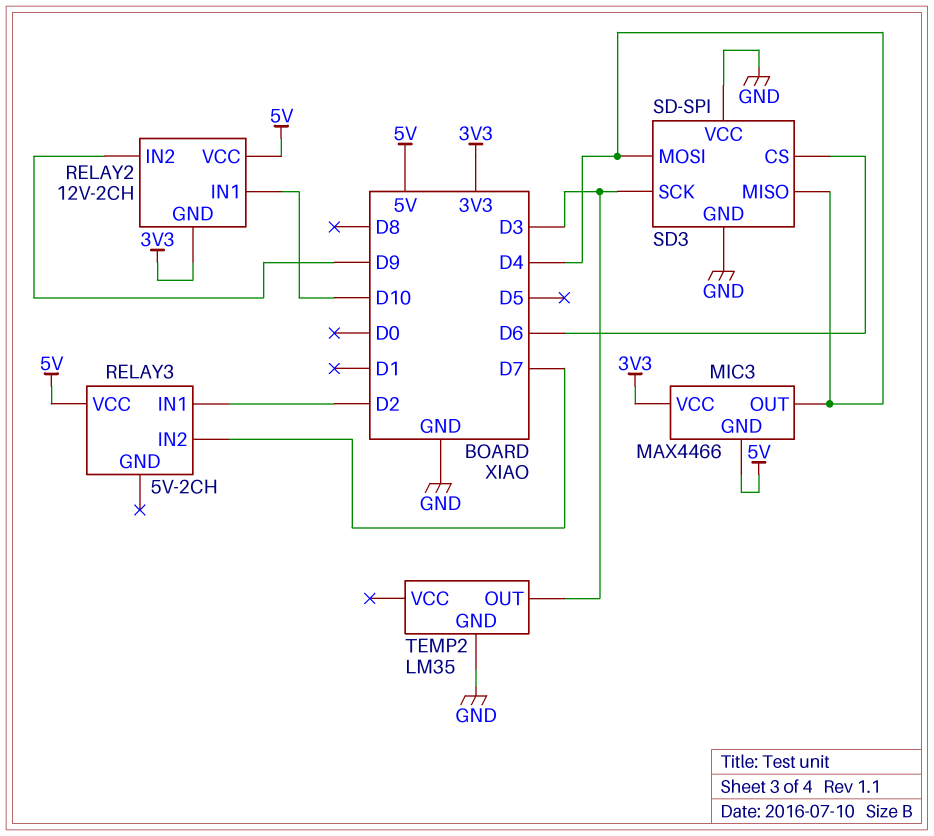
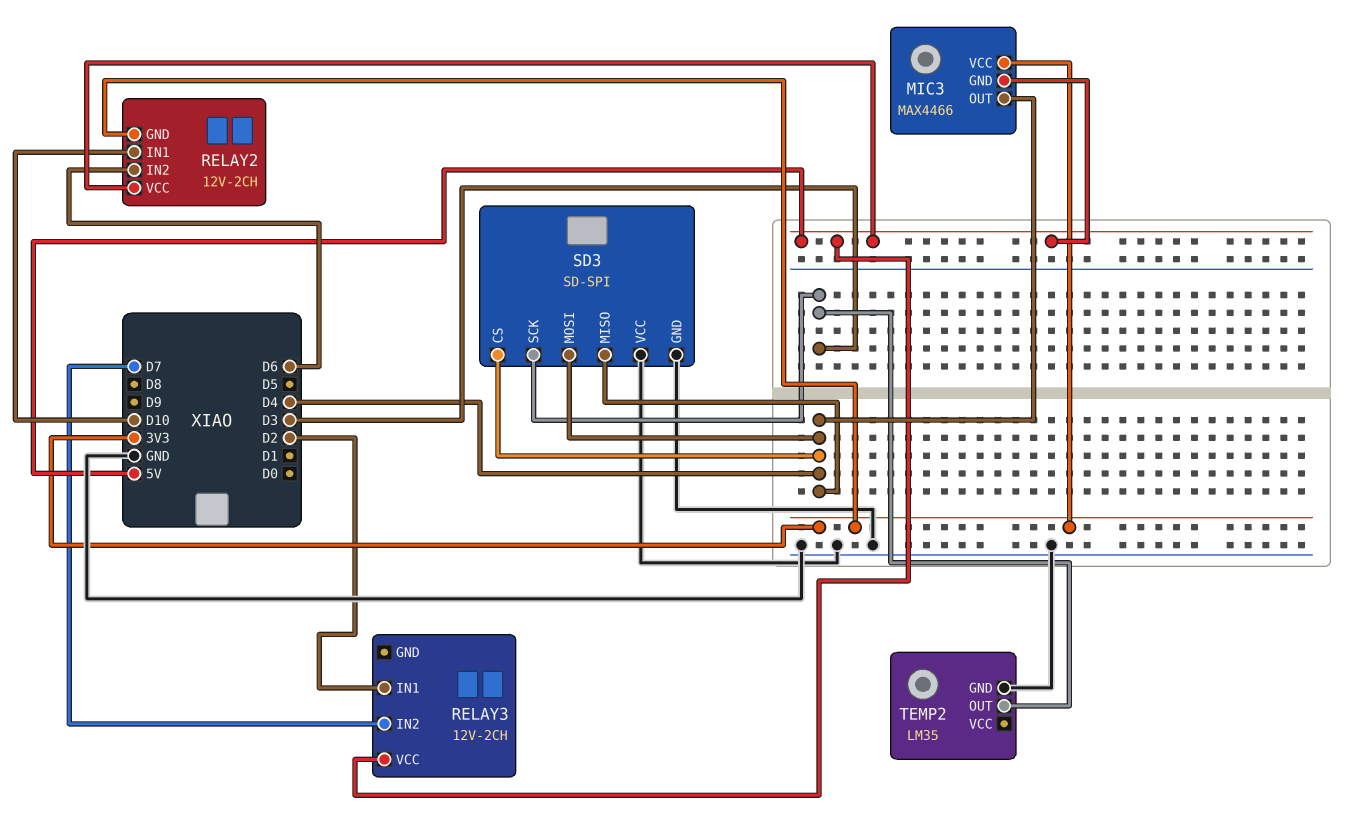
RELAY2 pin IN2: D9 -> D6
RELAY3: 5V-2CH -> 12V-2CH
SD3 pin CS: D6 -> D4

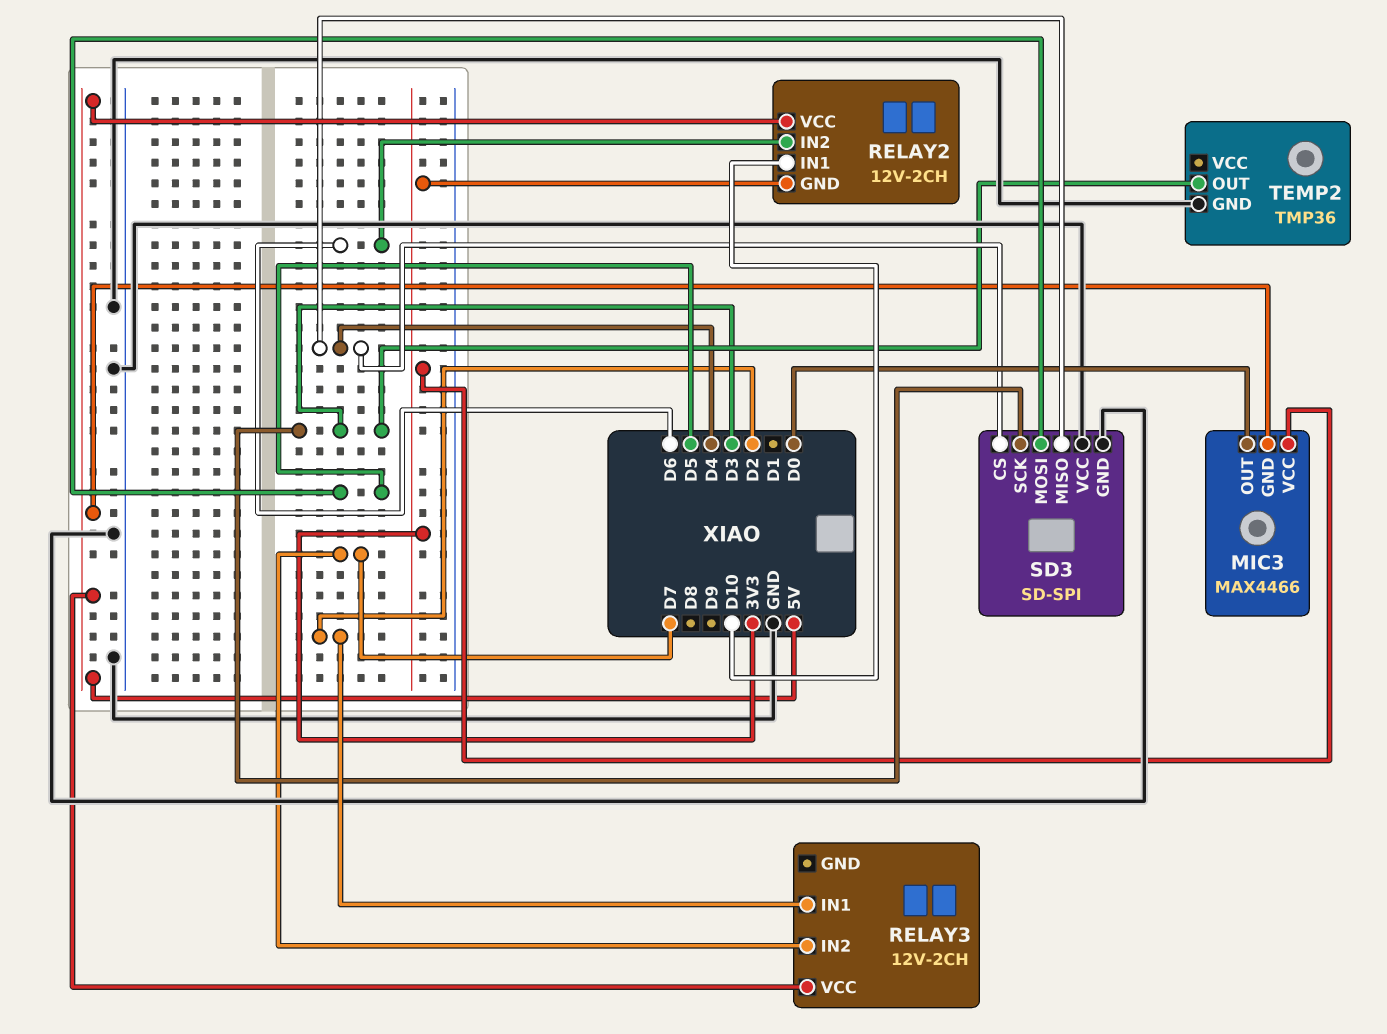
MIC3 pin OUT: D4 -> D0
SD3 pin MOSI: D4 -> D5
TEMP2: LM35 -> TMP36

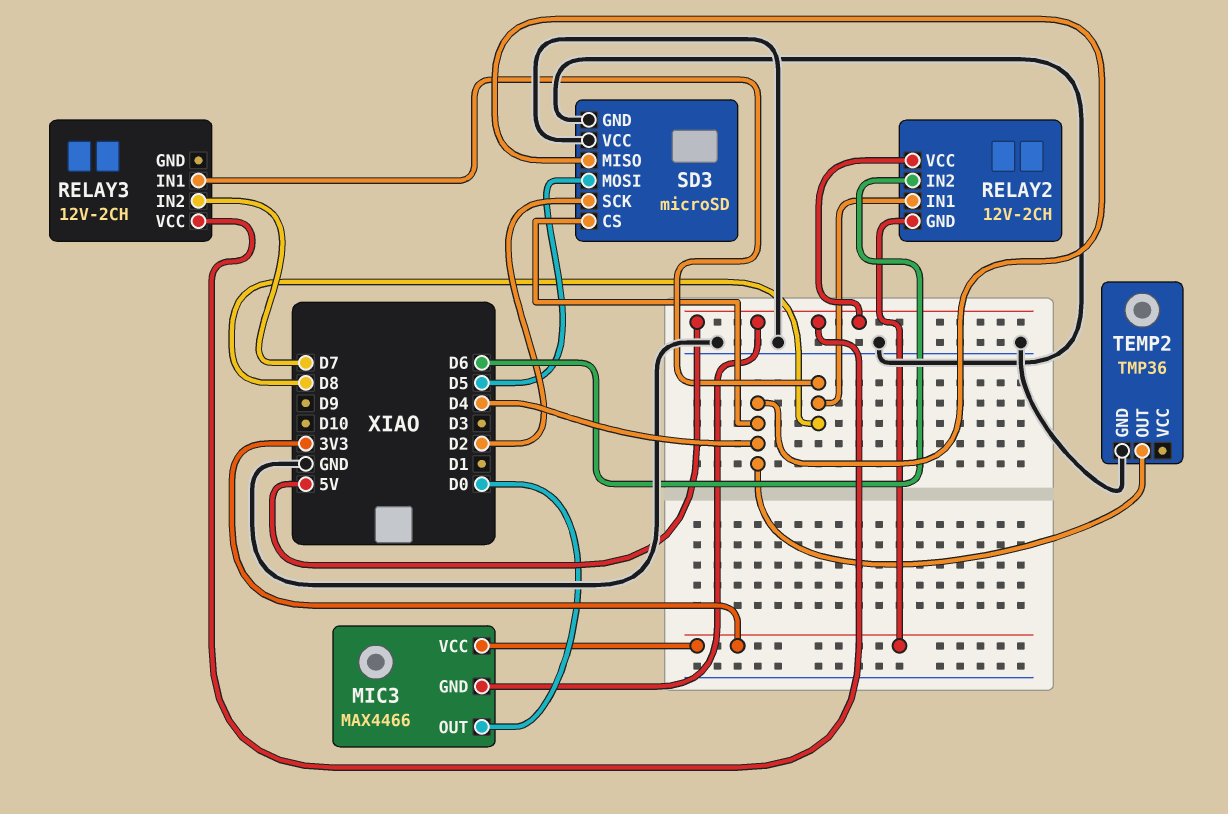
RELAY2 pin IN1: D10 -> D8
RELAY3 pin IN1: D2 -> D8
SD3: SD-SPI -> microSD
SD3 pin SCK: D3 -> D2
TEMP2 pin OUT: D3 -> D4

